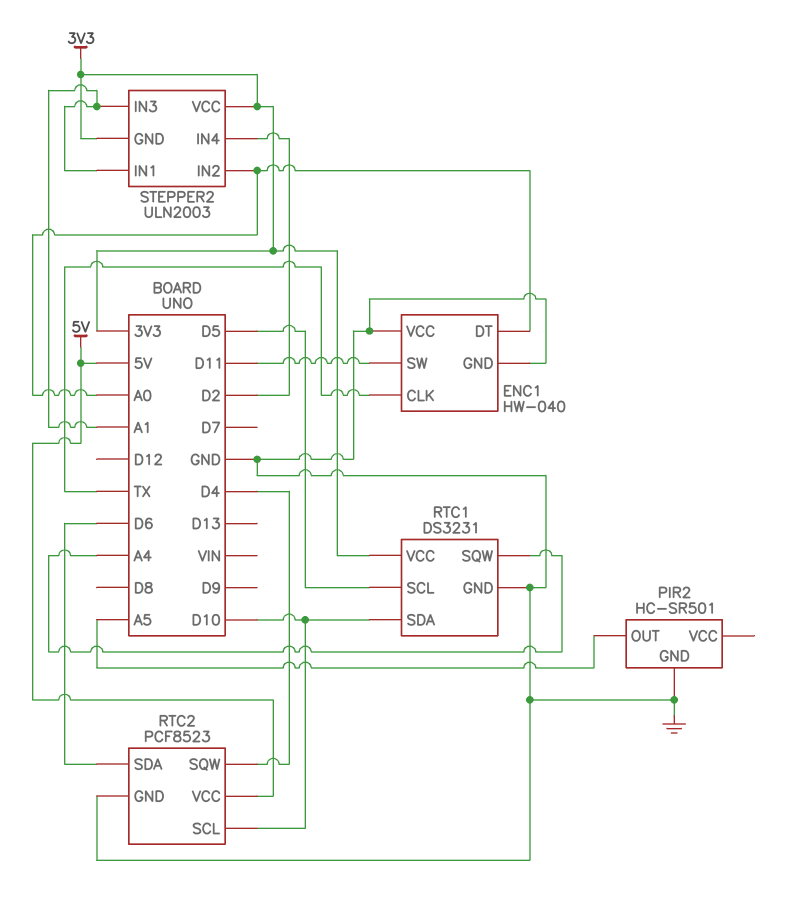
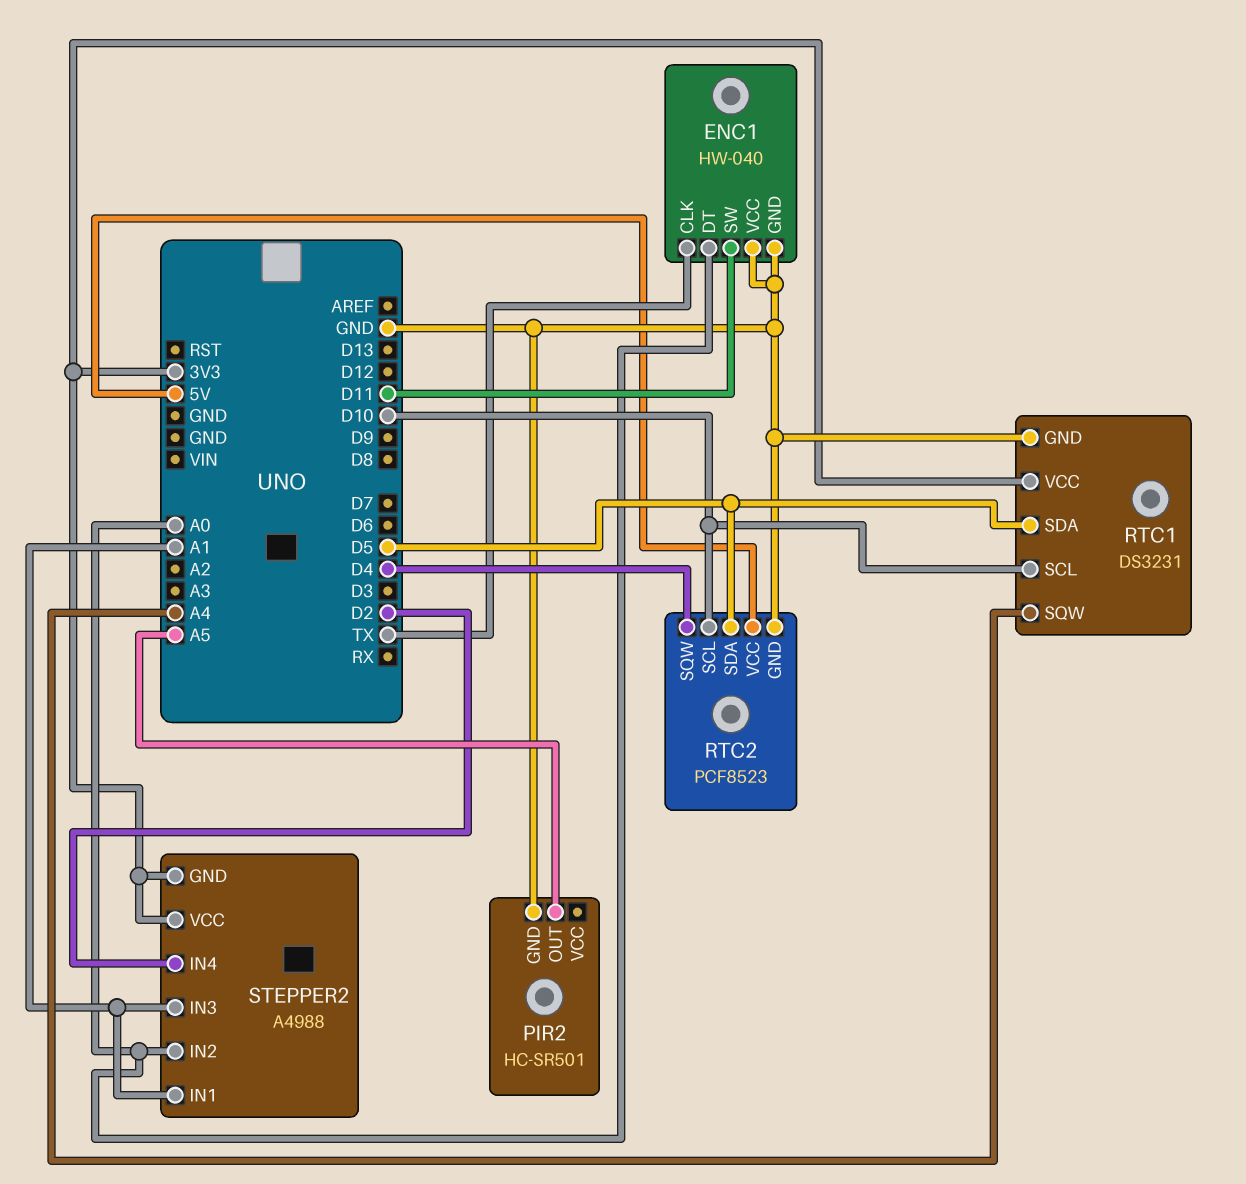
RTC1 pin SCL: D5 -> D10
RTC1 pin SDA: D10 -> D5
RTC2 pin SDA: D6 -> D5
STEPPER2: ULN2003 -> A4988

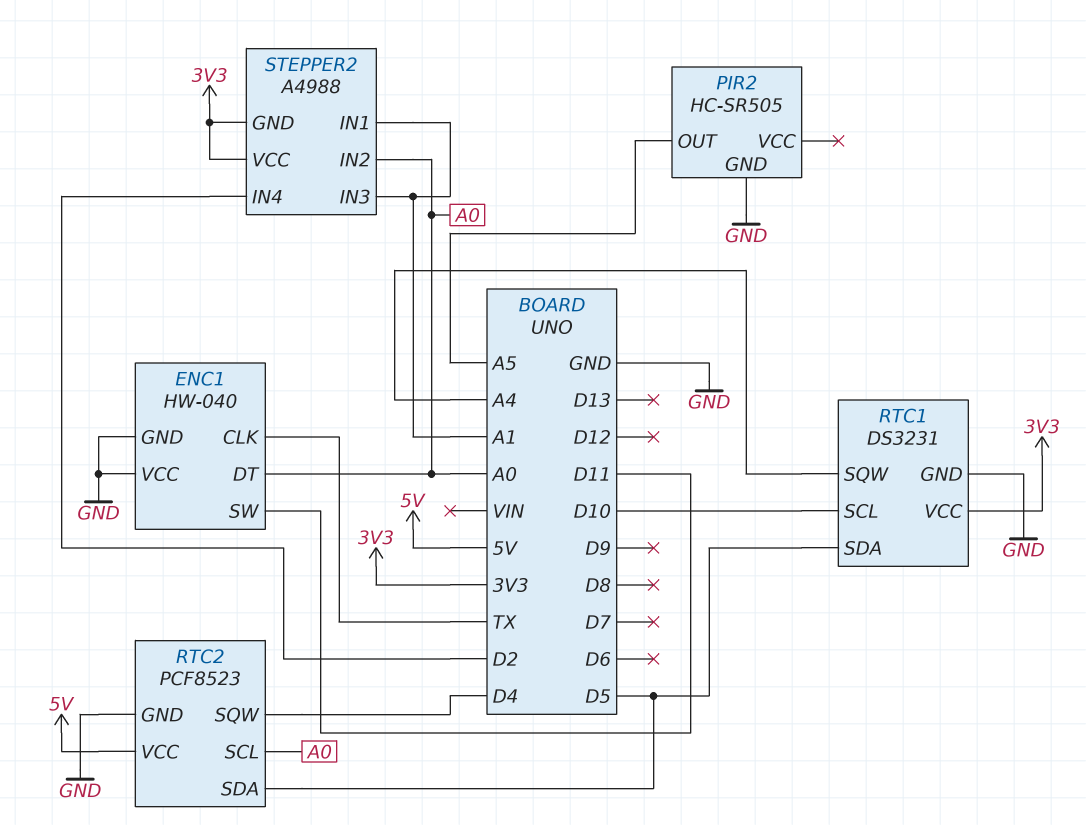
PIR2: HC-SR501 -> HC-SR505
RTC2 pin SCL: D10 -> A0

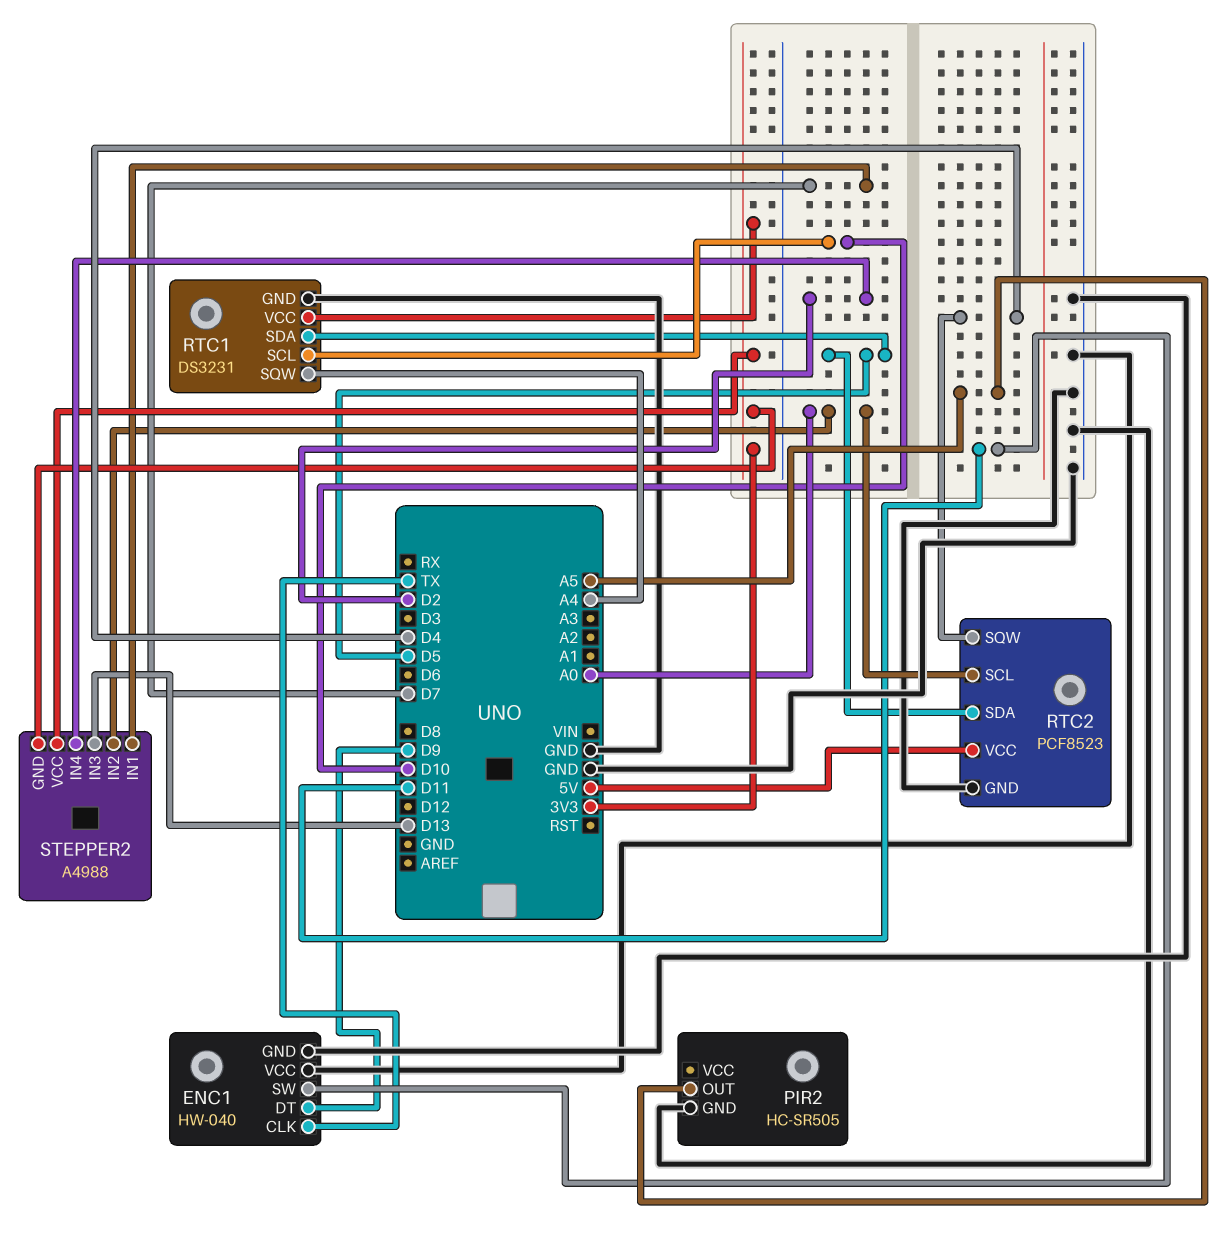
ENC1 pin DT: A0 -> D9
STEPPER2 pin IN1: A1 -> D7
STEPPER2 pin IN3: A1 -> D13

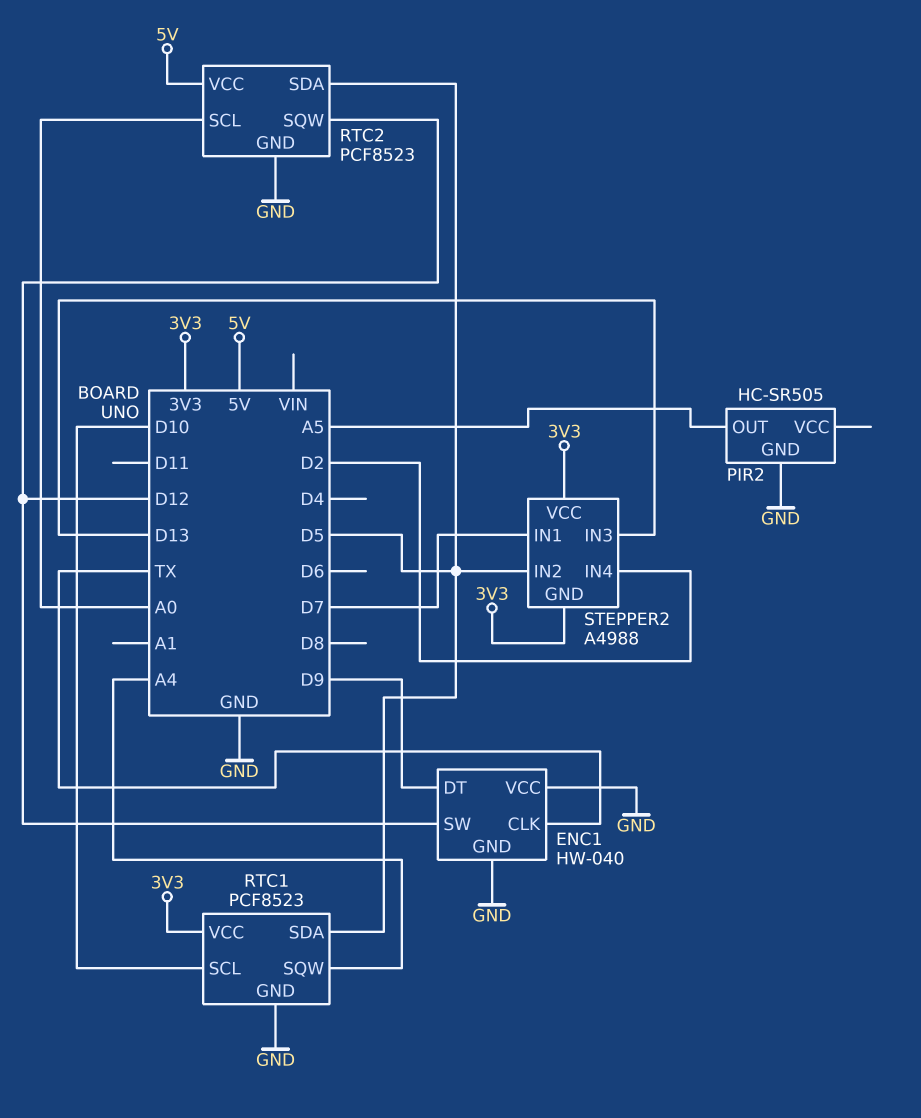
ENC1 pin SW: D11 -> D12
RTC1: DS3231 -> PCF8523
RTC2 pin SQW: D4 -> D12
STEPPER2 pin IN2: A0 -> D5

